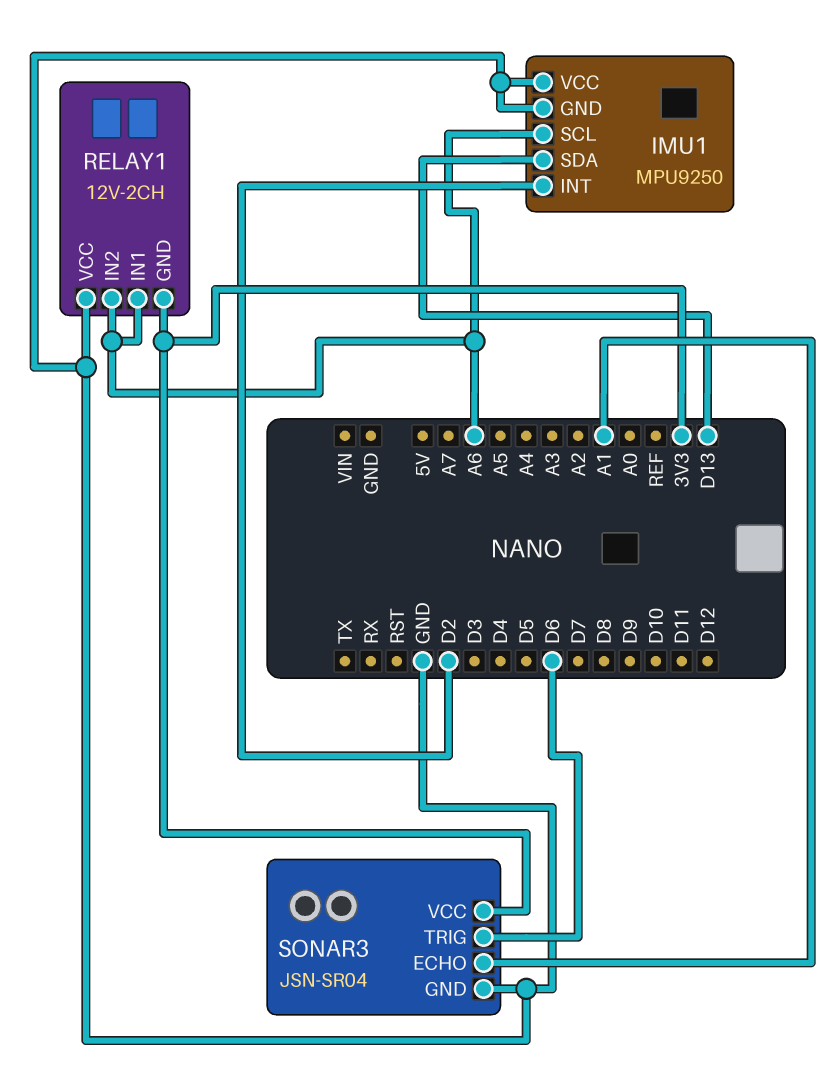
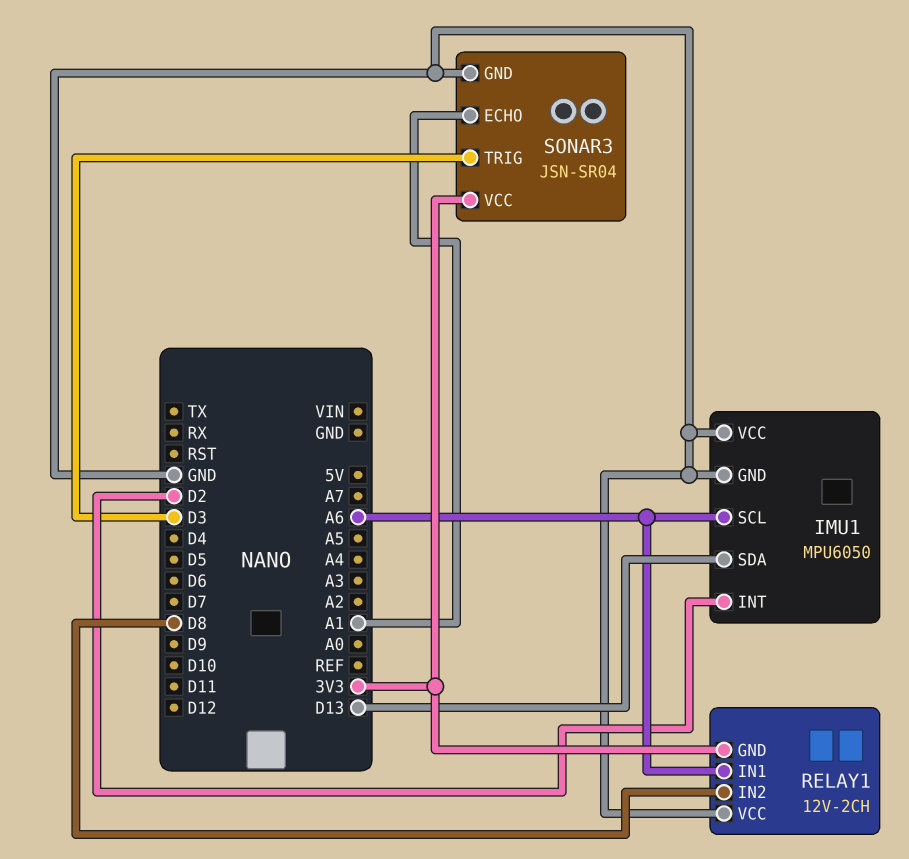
IMU1: MPU9250 -> MPU6050
RELAY1 pin IN2: A6 -> D8
SONAR3 pin TRIG: D6 -> D3

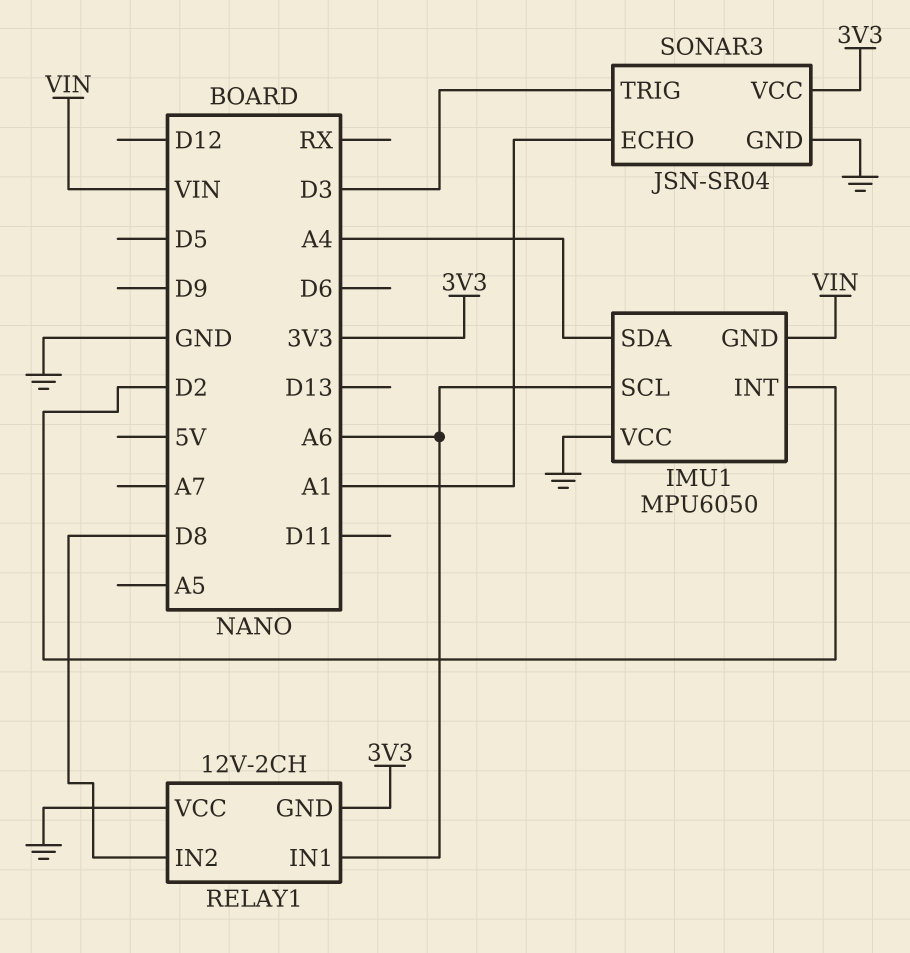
IMU1 pin GND: GND -> VIN
IMU1 pin SDA: D13 -> A4

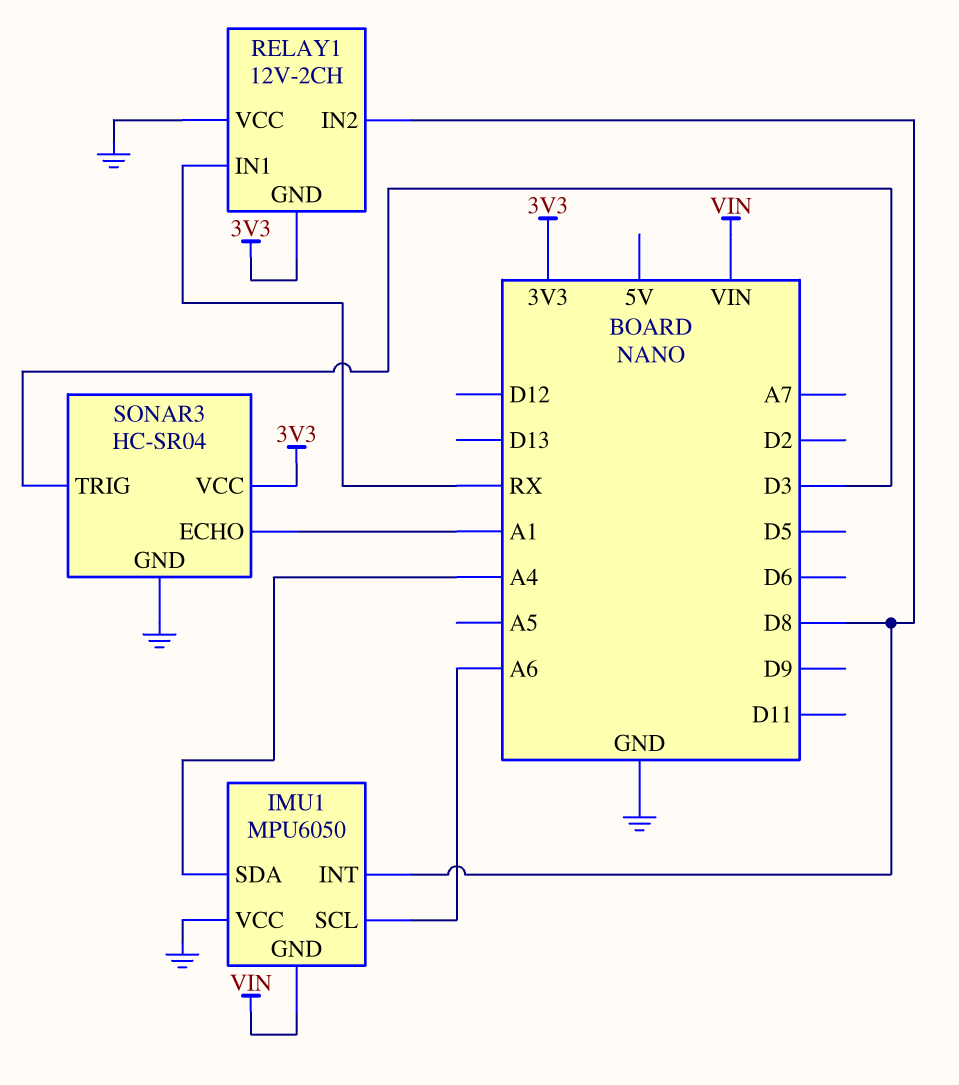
IMU1 pin INT: D2 -> D8
RELAY1 pin IN1: A6 -> RX
SONAR3: JSN-SR04 -> HC-SR04

